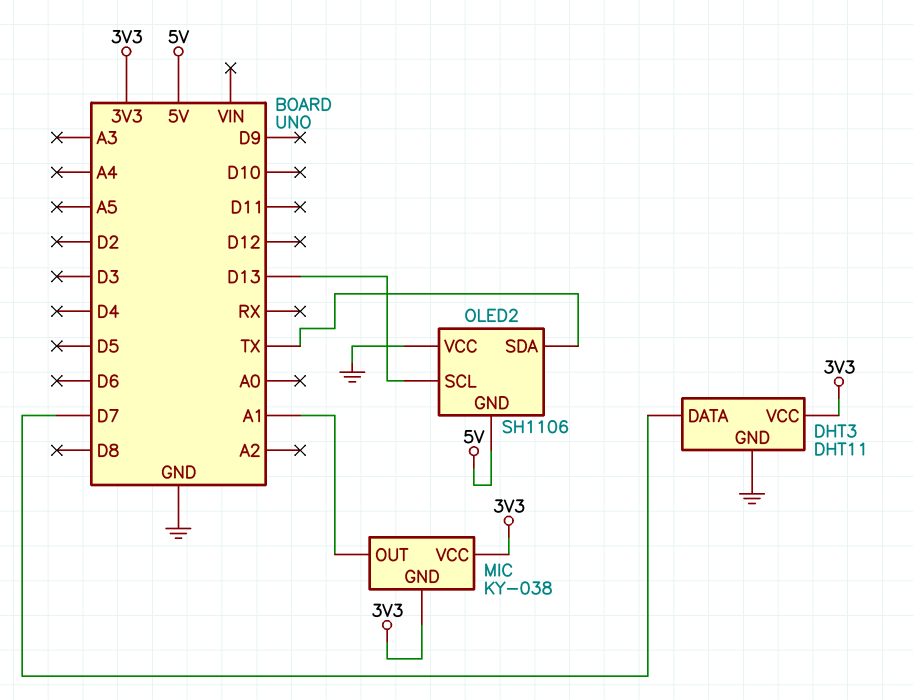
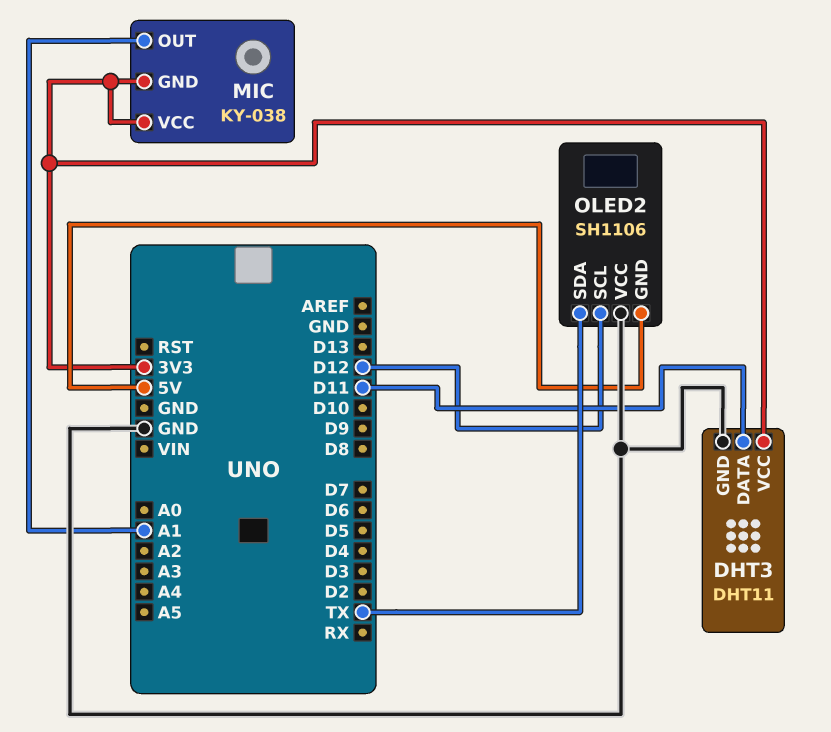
DHT3 pin DATA: D7 -> D11
OLED2 pin SCL: D13 -> D12

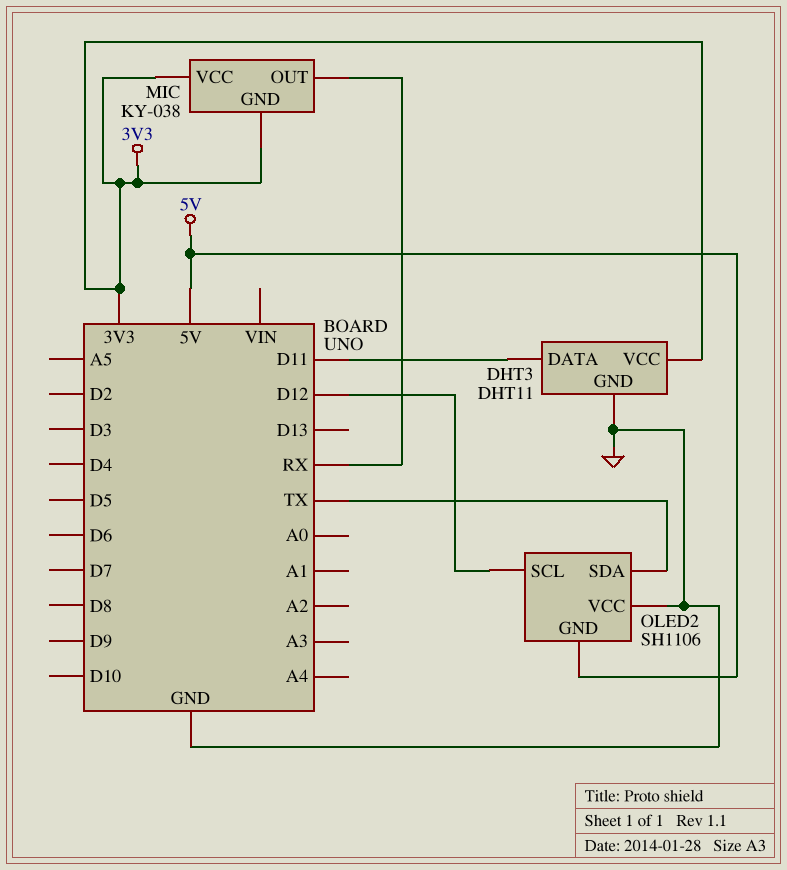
MIC pin OUT: A1 -> RX

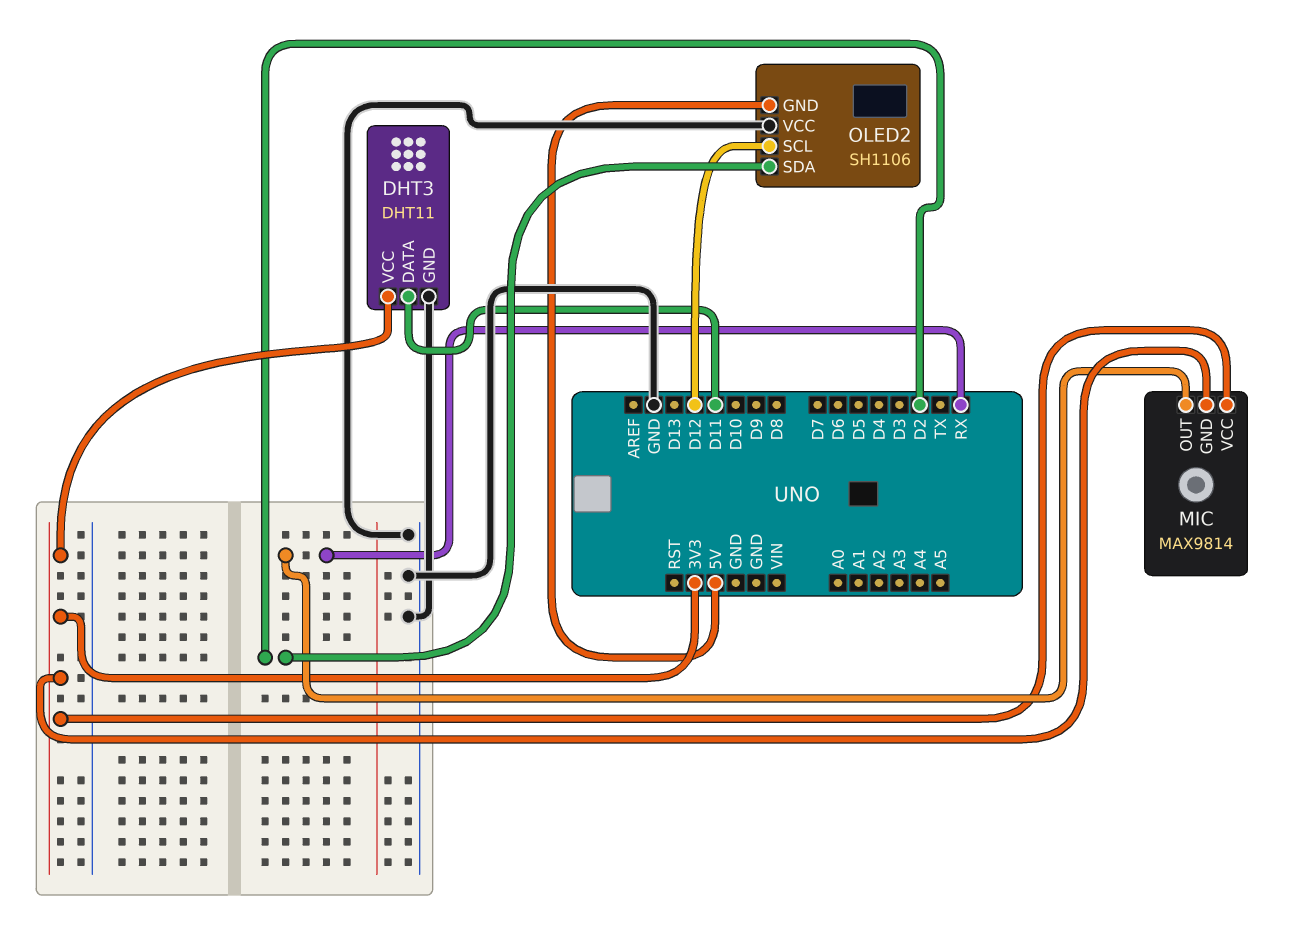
MIC: KY-038 -> MAX9814
OLED2 pin SDA: TX -> D2

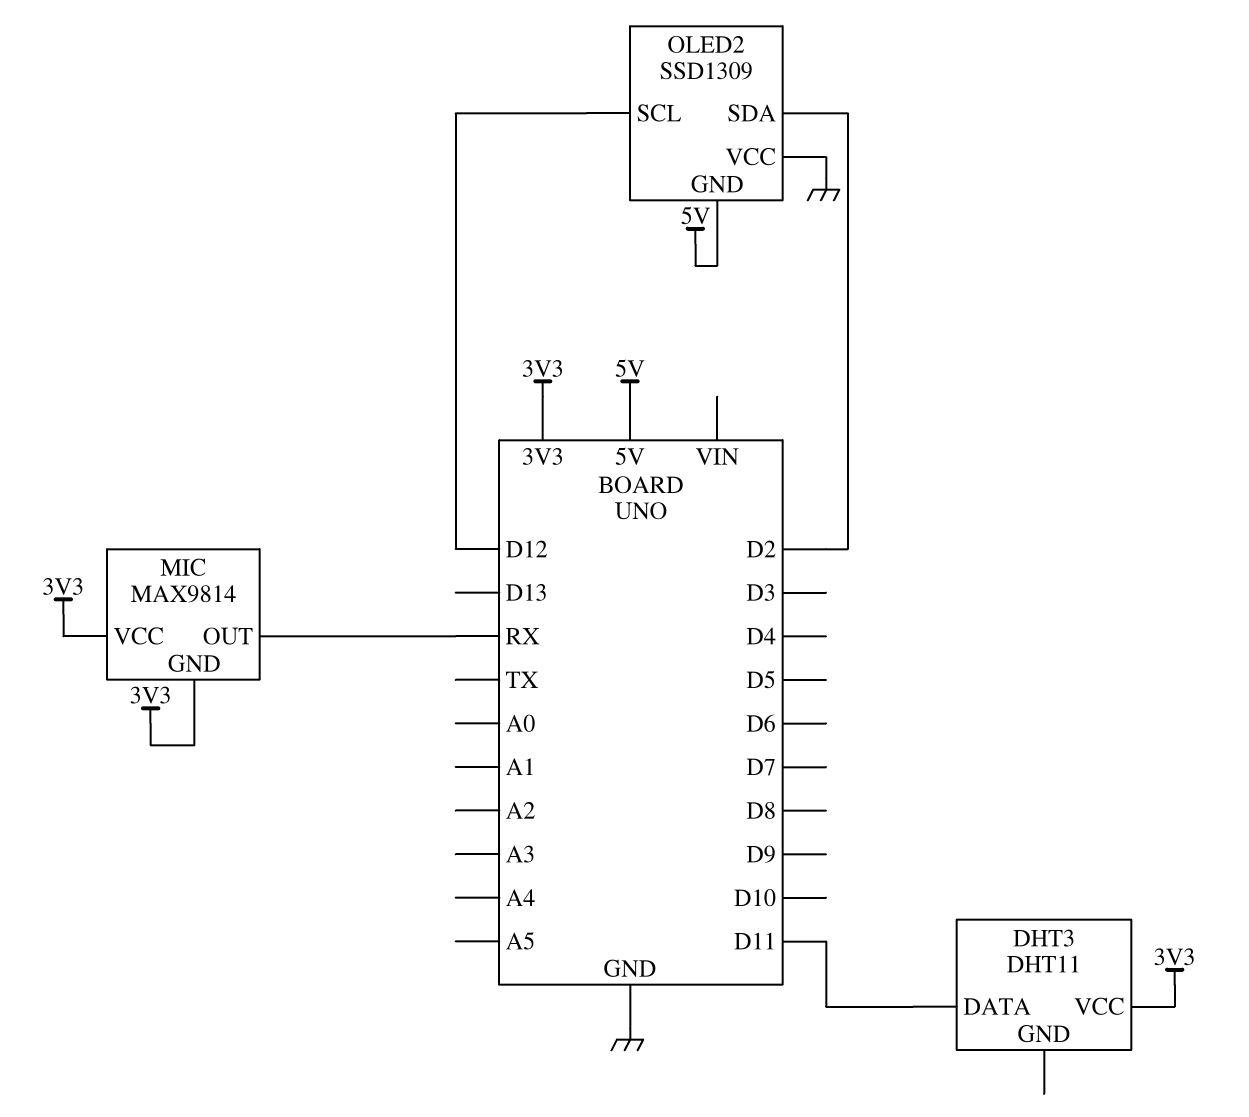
DHT3 pin GND: GND -> none
OLED2: SH1106 -> SSD1309

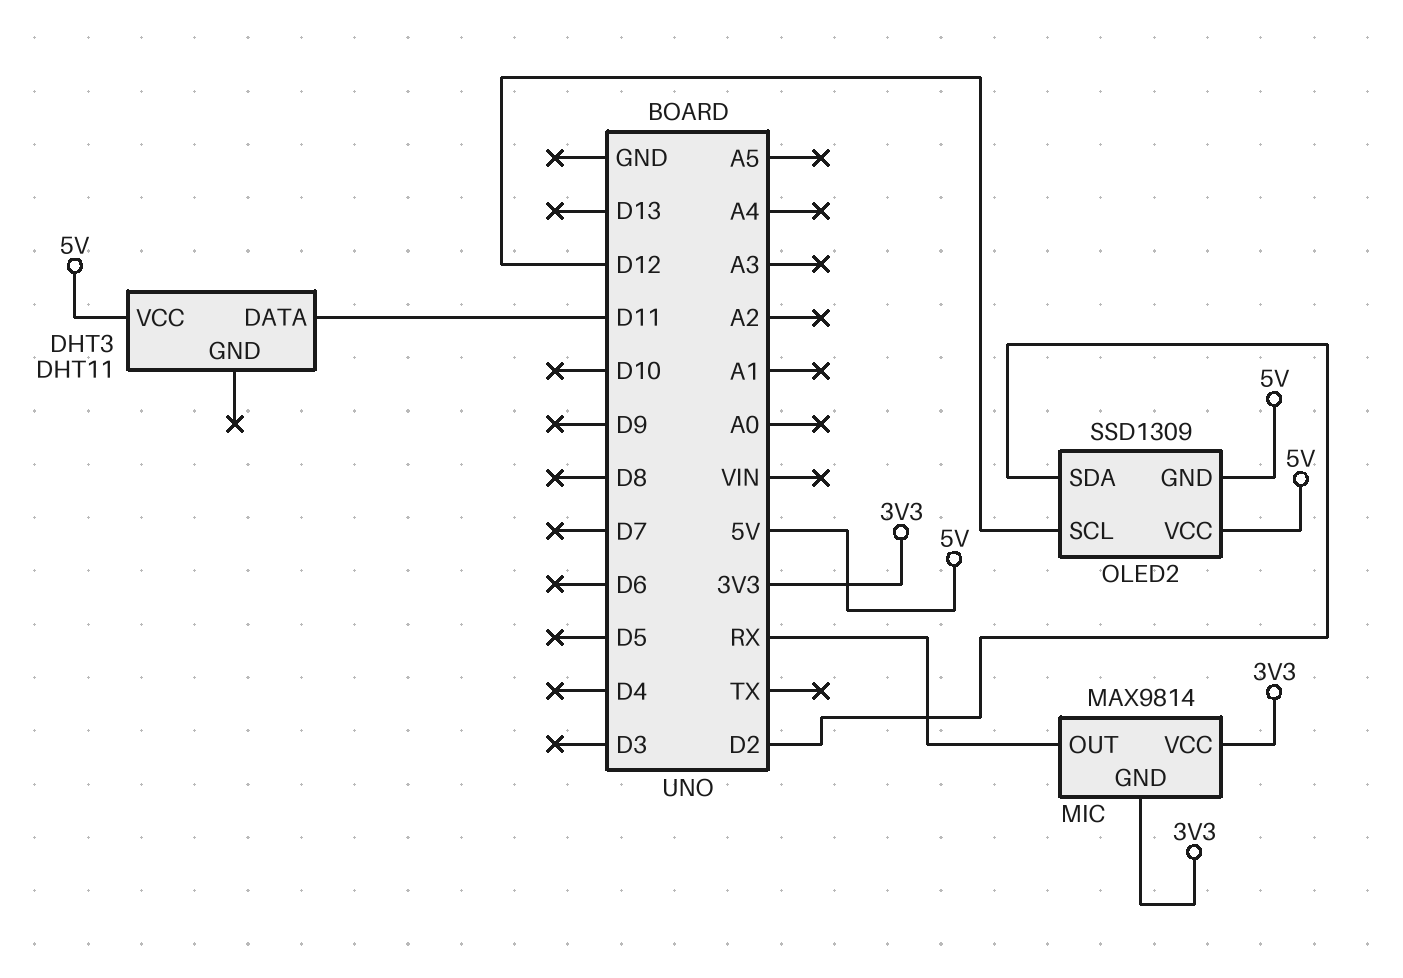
DHT3 pin VCC: 3V3 -> 5V
OLED2 pin VCC: GND -> 5V

